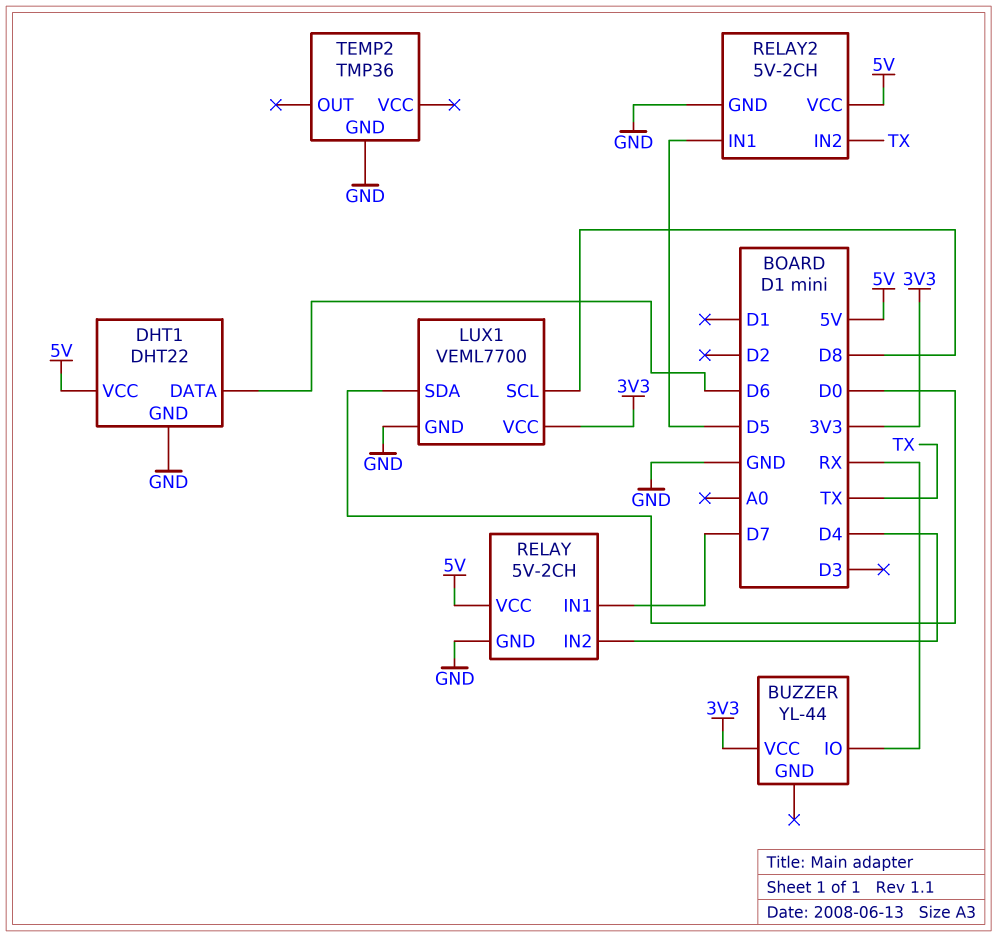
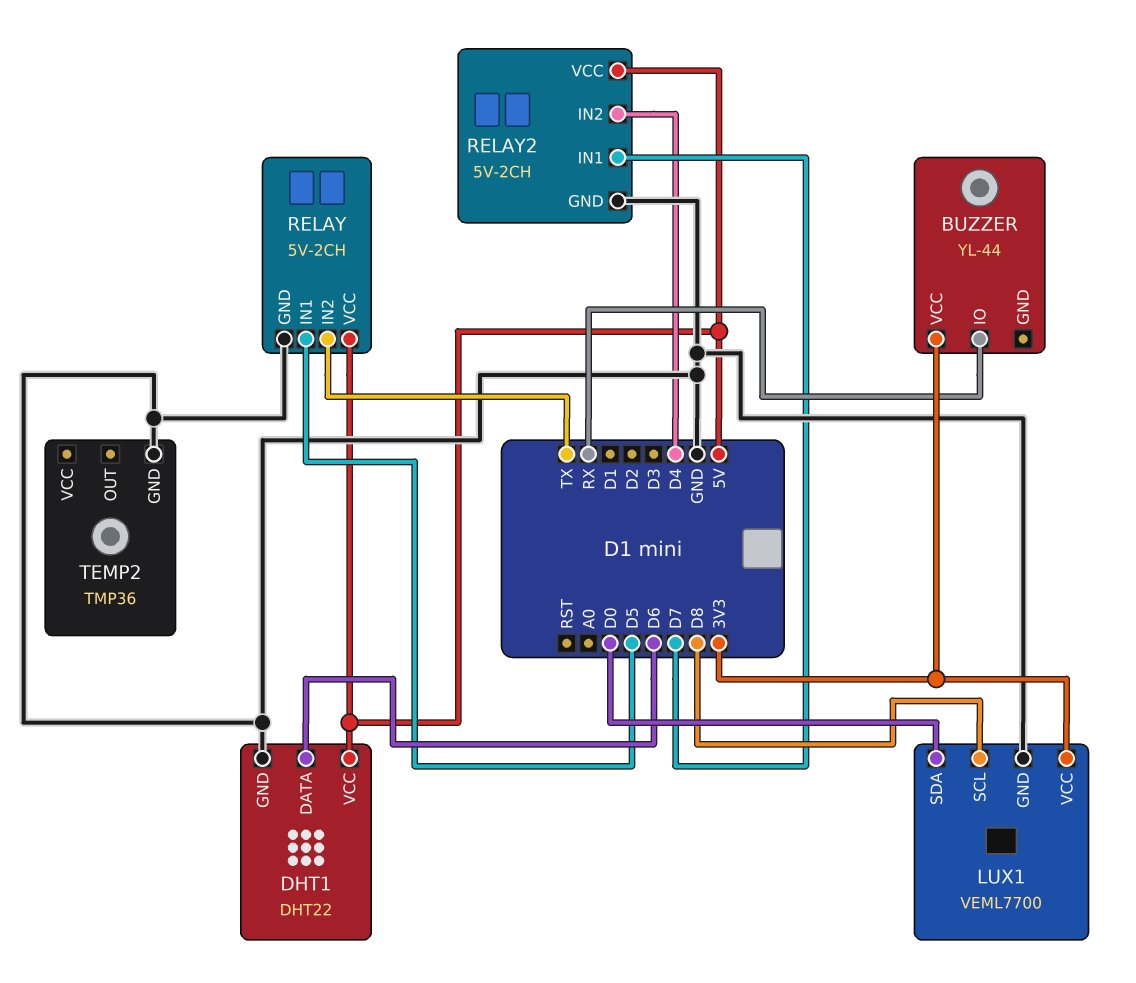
RELAY pin IN1: D7 -> D5
RELAY pin IN2: D4 -> TX
RELAY2 pin IN1: D5 -> D7
RELAY2 pin IN2: TX -> D4

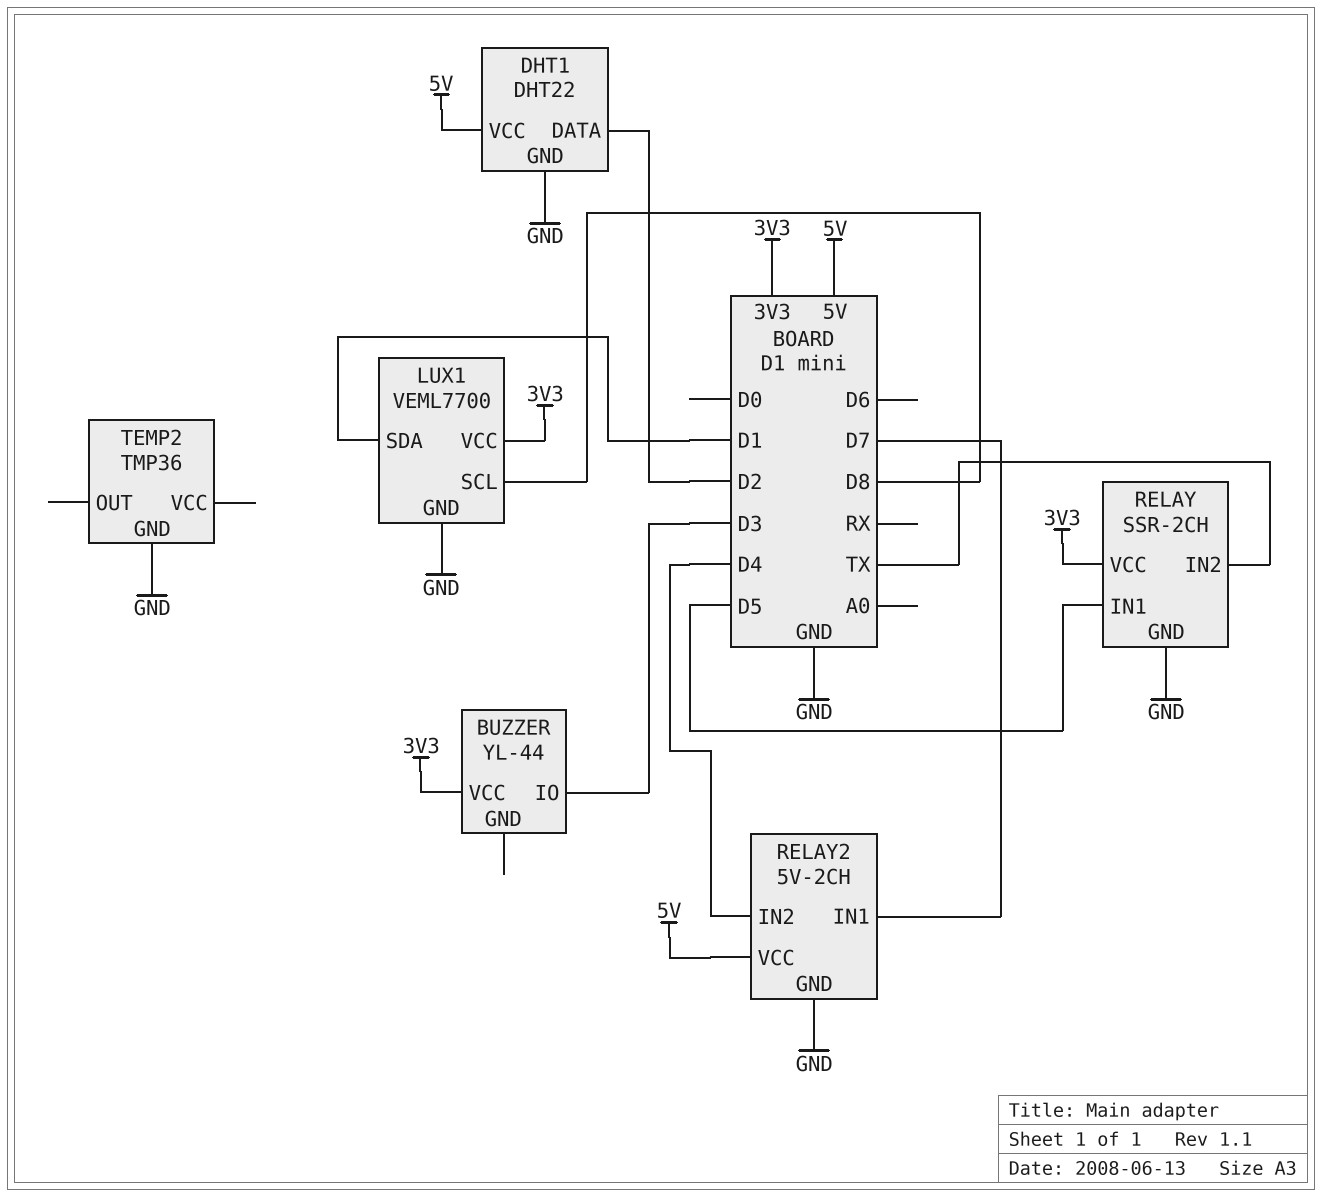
BUZZER pin IO: RX -> D3
DHT1 pin DATA: D6 -> D2
LUX1 pin SDA: D0 -> D1
RELAY: 5V-2CH -> SSR-2CH
RELAY pin VCC: 5V -> 3V3

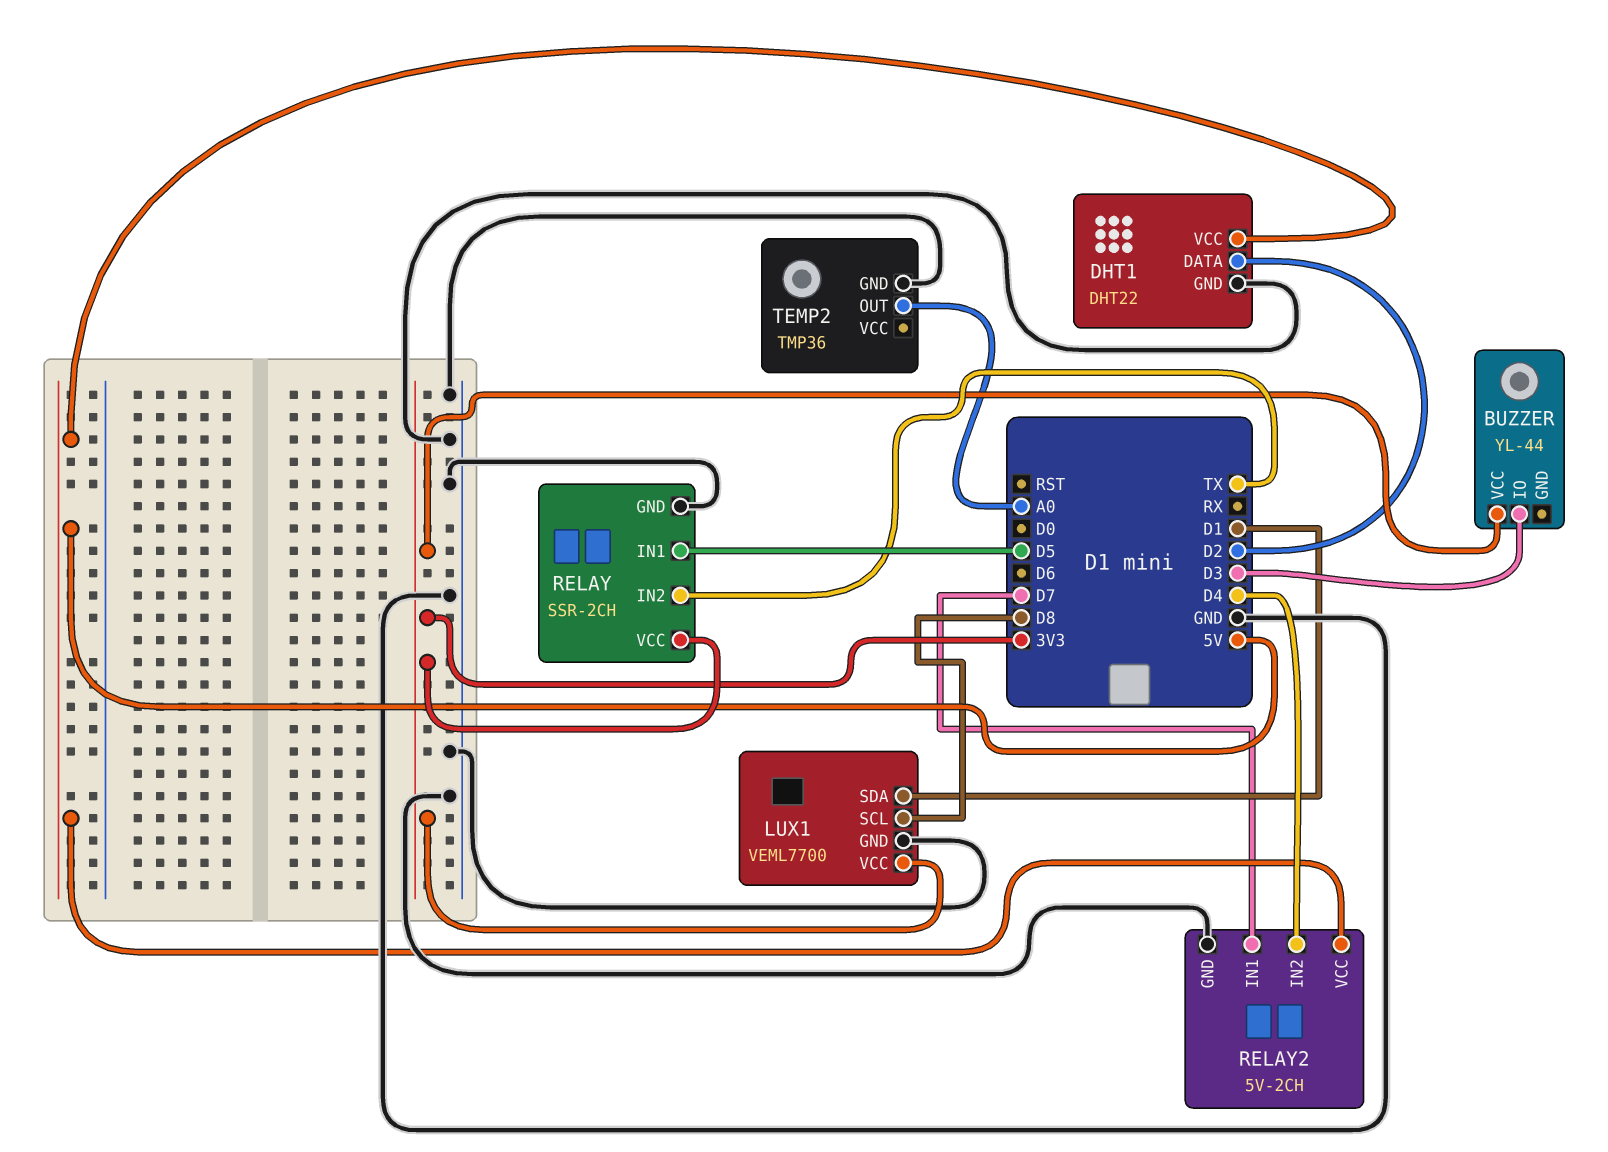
TEMP2 pin OUT: none -> A0

